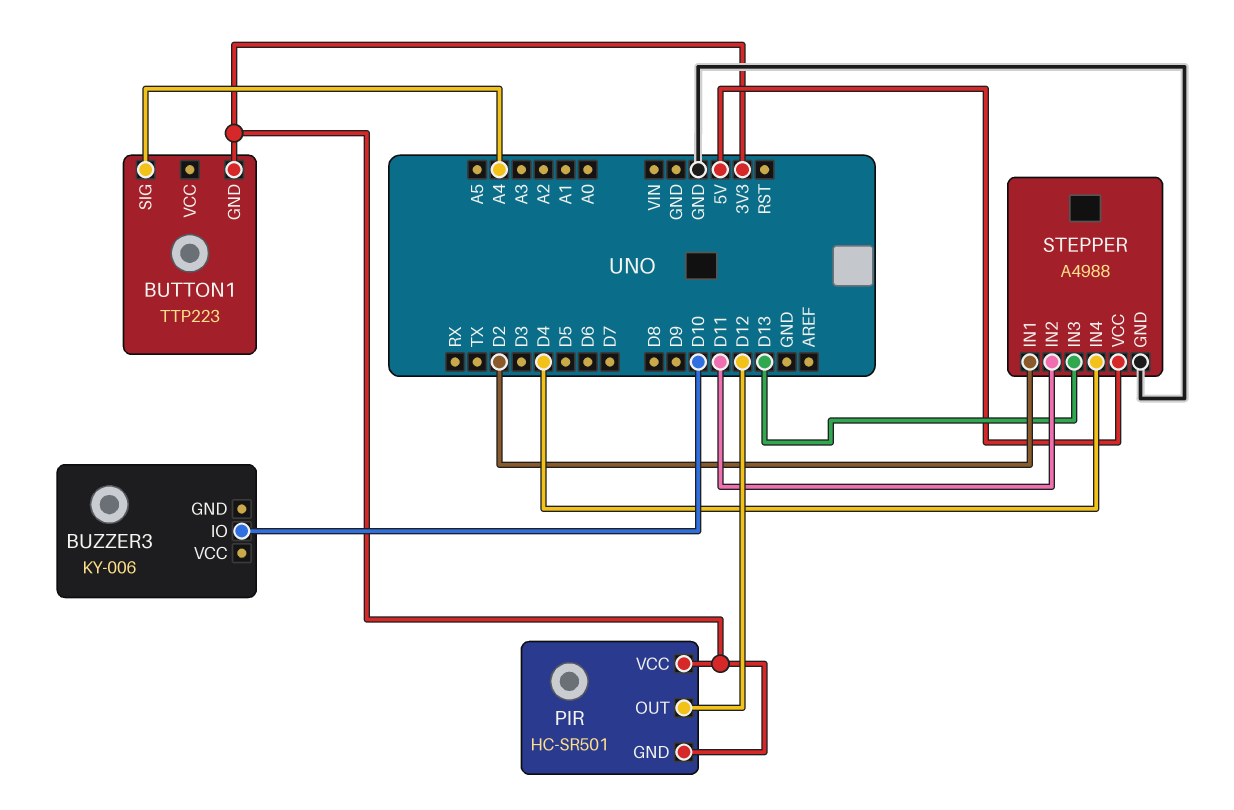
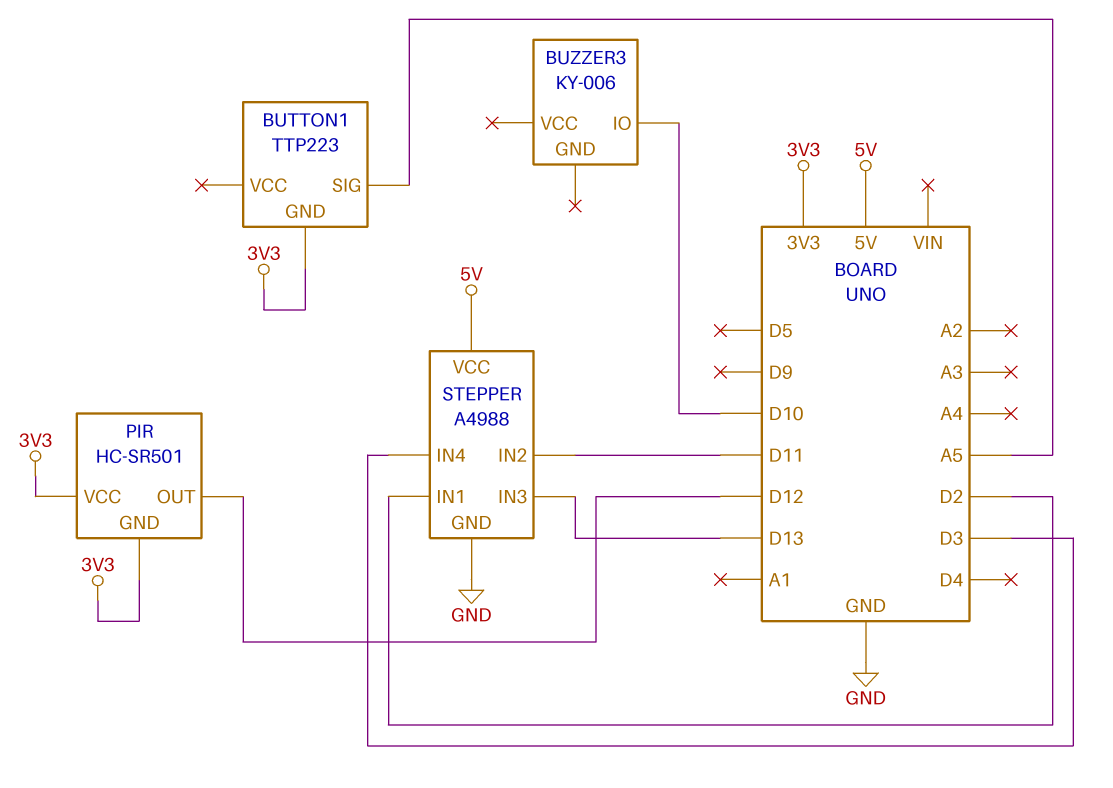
BUTTON1 pin SIG: A4 -> A5
STEPPER pin IN4: D4 -> D3

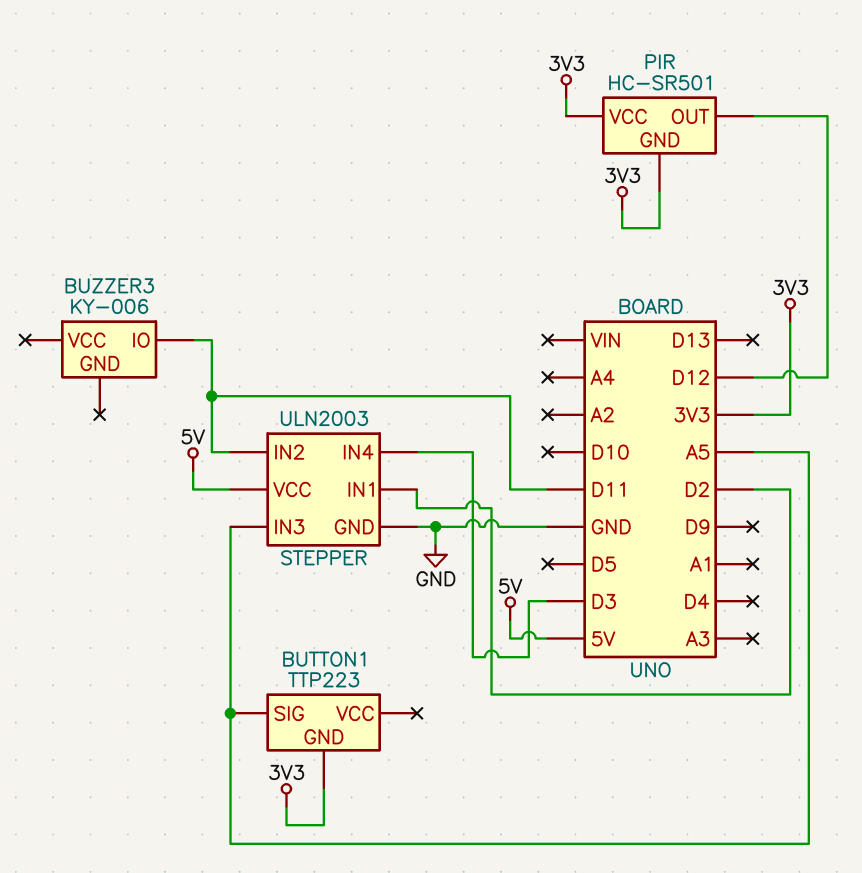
BUZZER3 pin IO: D10 -> D11
STEPPER: A4988 -> ULN2003
STEPPER pin IN3: D13 -> A5

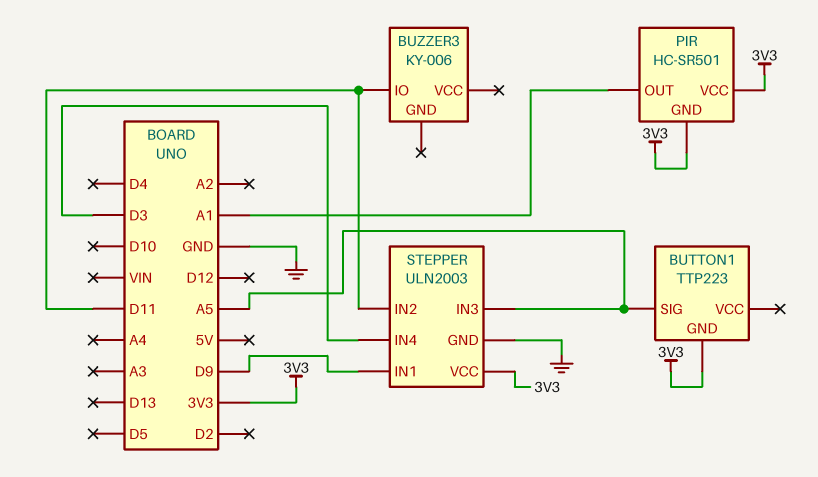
PIR pin OUT: D12 -> A1
STEPPER pin IN1: D2 -> D9
STEPPER pin VCC: 5V -> 3V3

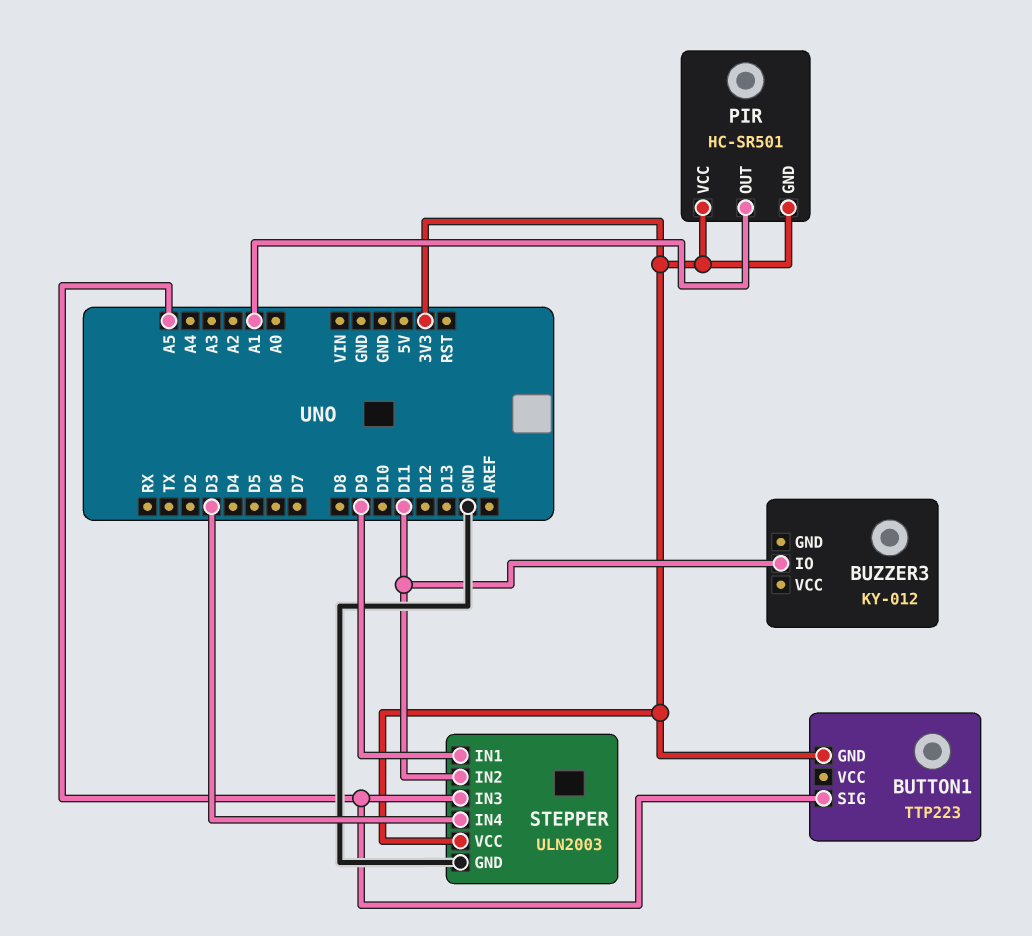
BUZZER3: KY-006 -> KY-012

